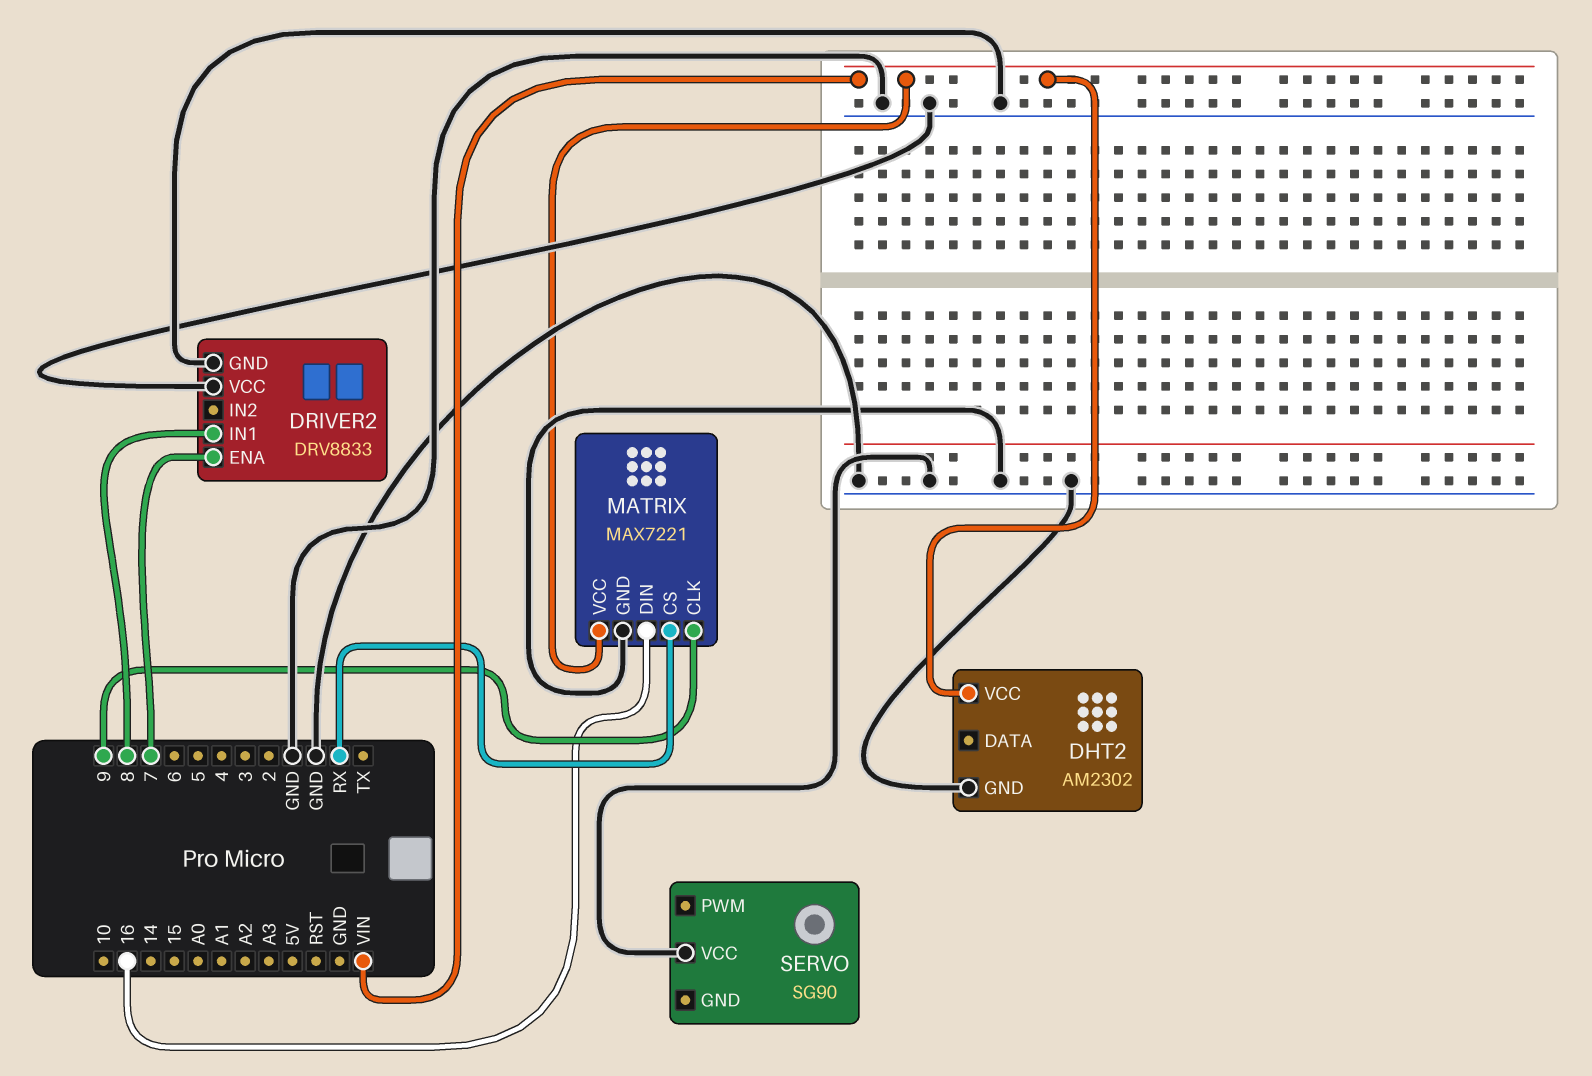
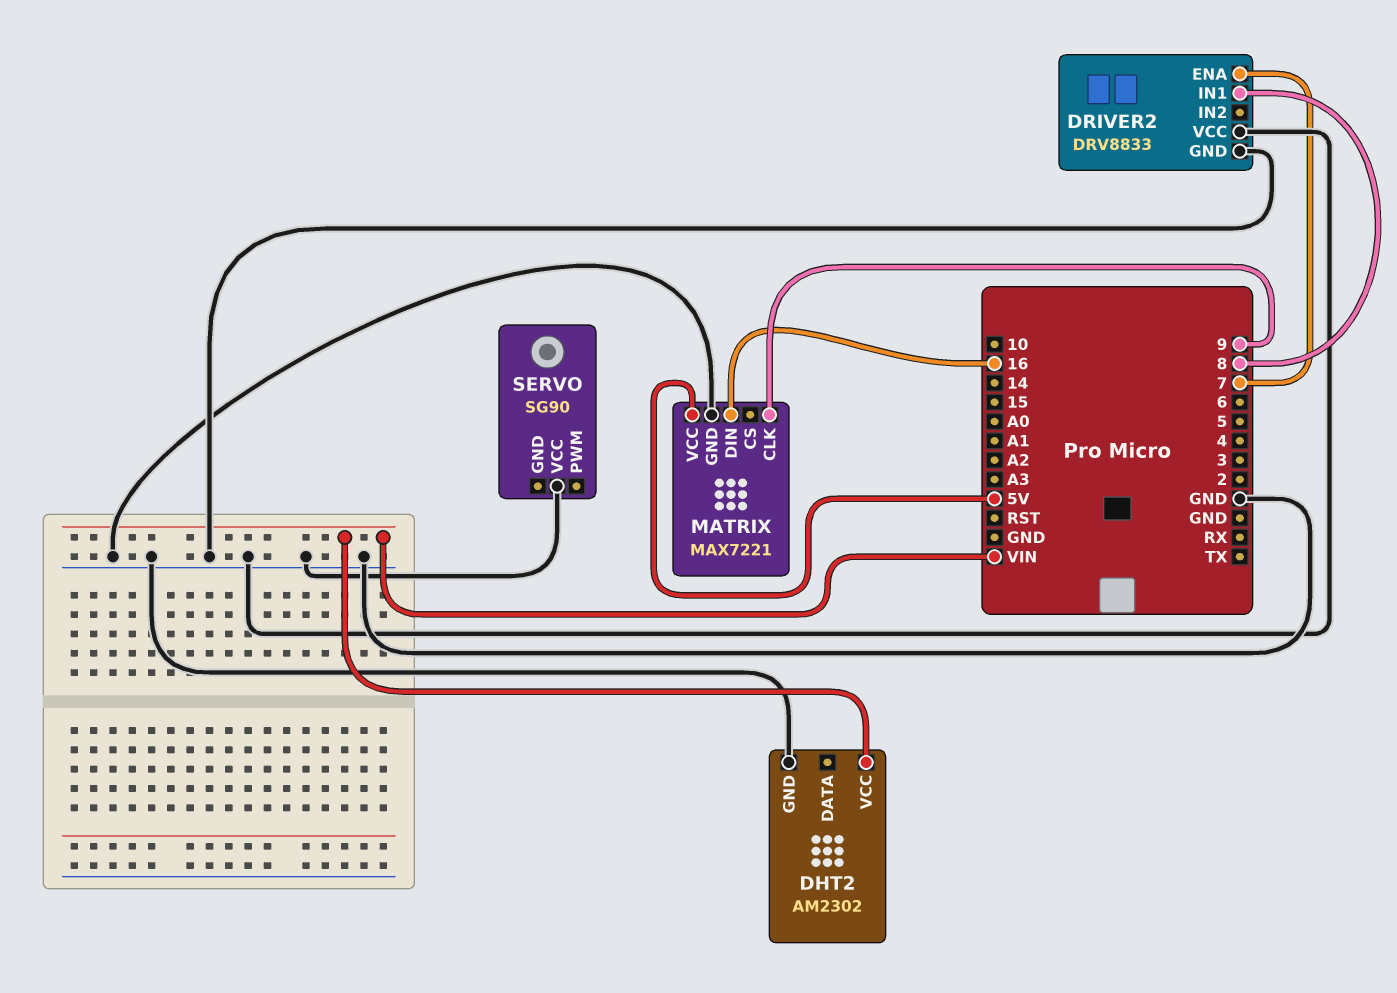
MATRIX pin CS: RX -> none
MATRIX pin VCC: VIN -> 5V

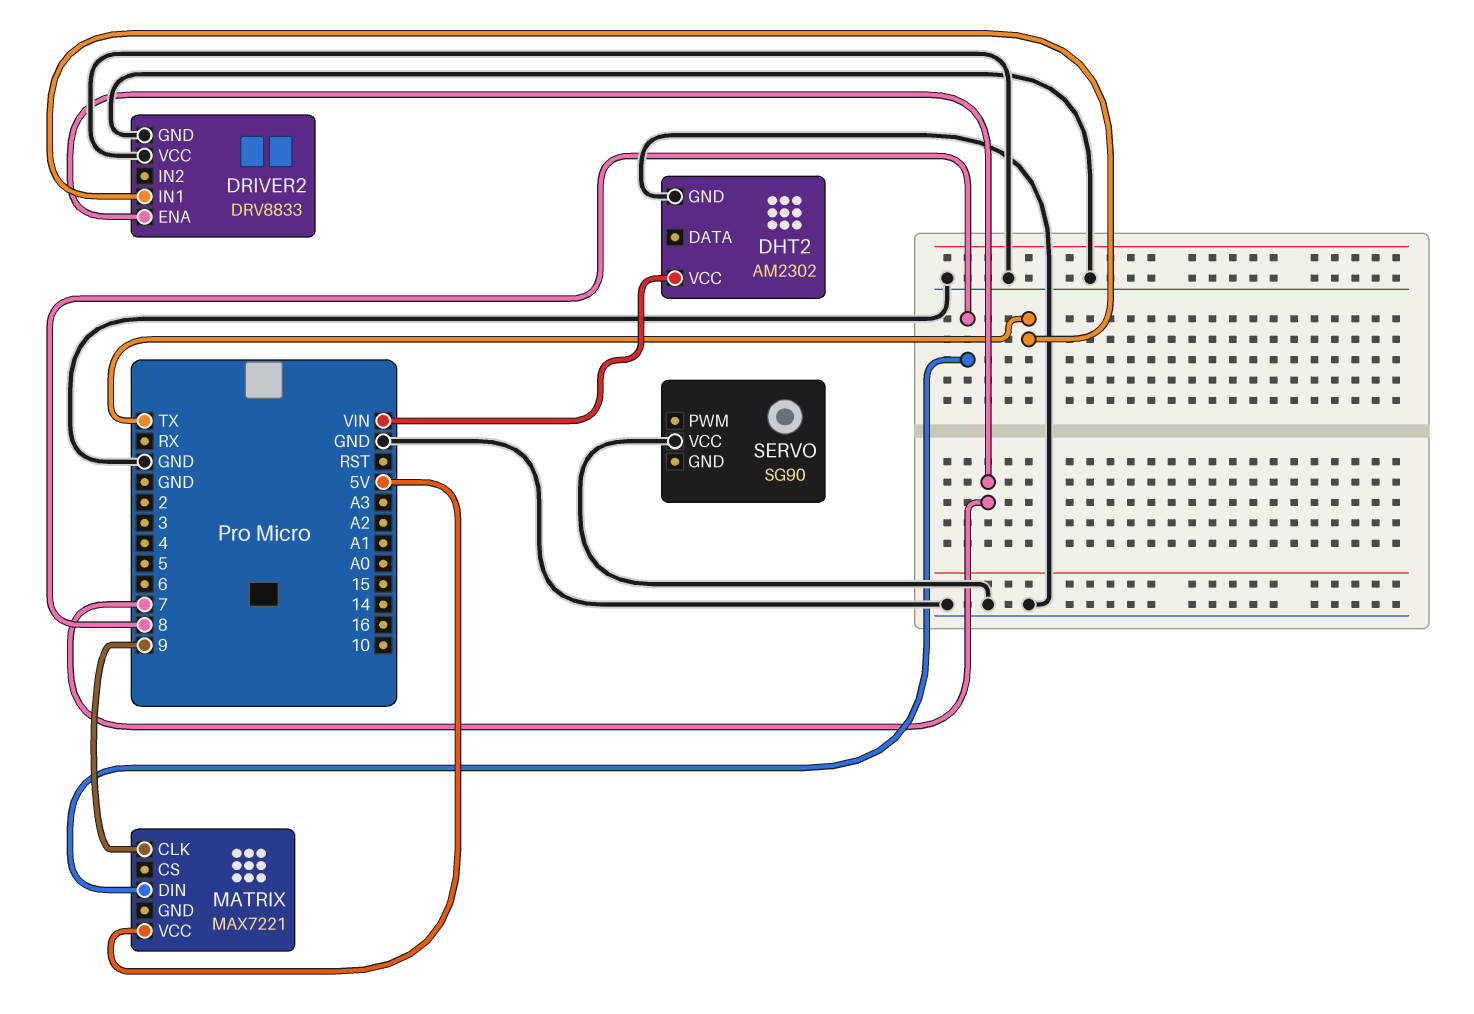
DRIVER2 pin IN1: 8 -> TX
MATRIX pin DIN: 16 -> 8
MATRIX pin GND: GND -> none

